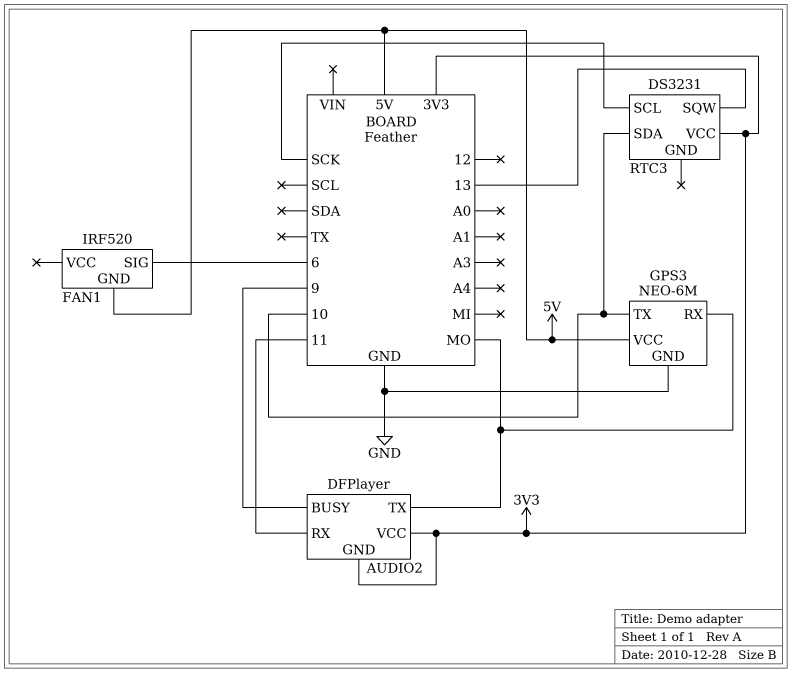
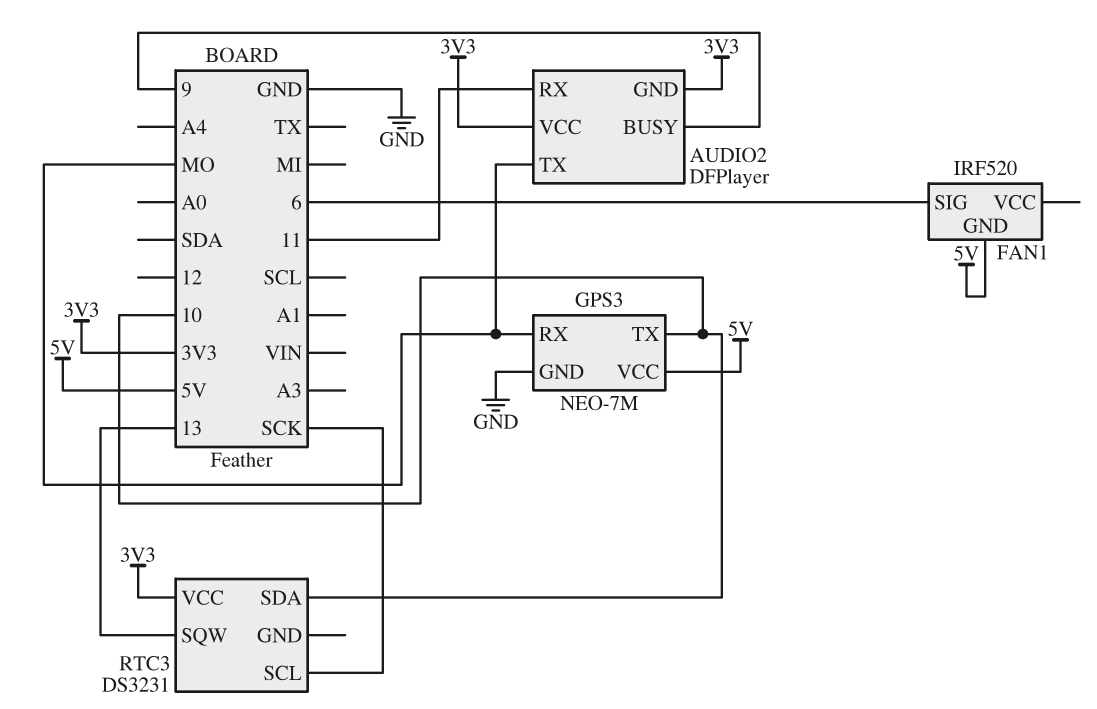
GPS3: NEO-6M -> NEO-7M

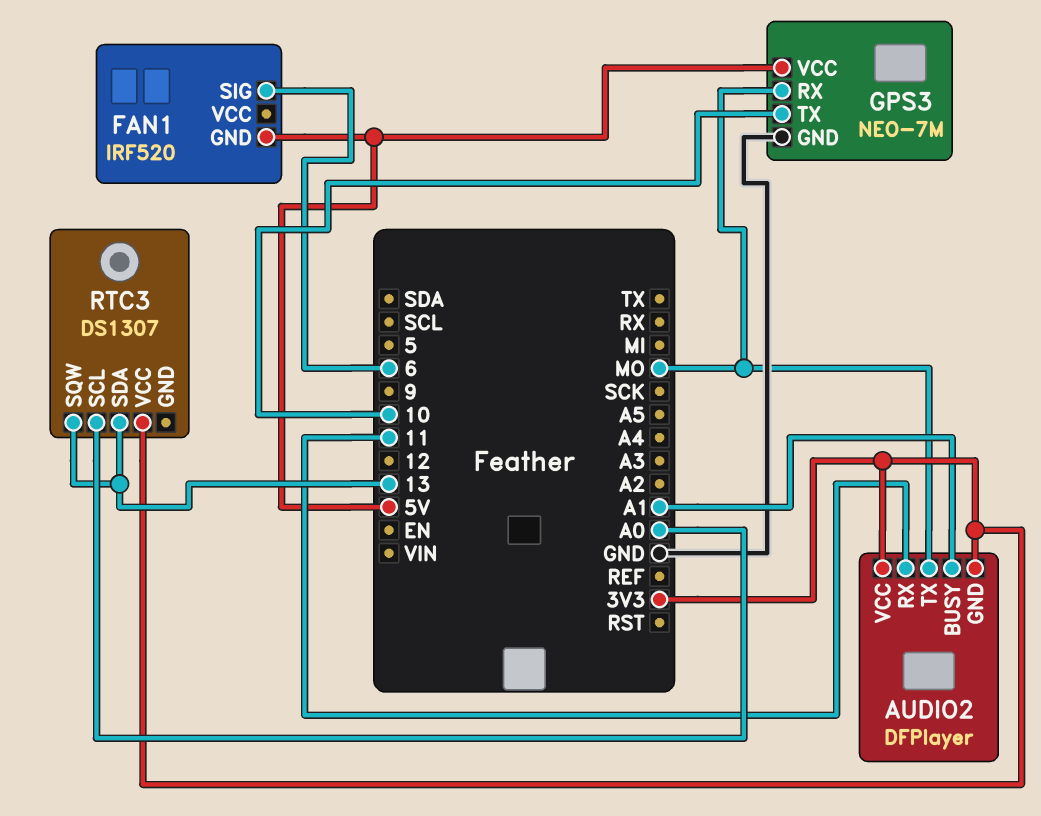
AUDIO2 pin BUSY: 9 -> A1
RTC3: DS3231 -> DS1307
RTC3 pin SCL: SCK -> A0
RTC3 pin SDA: 10 -> 13

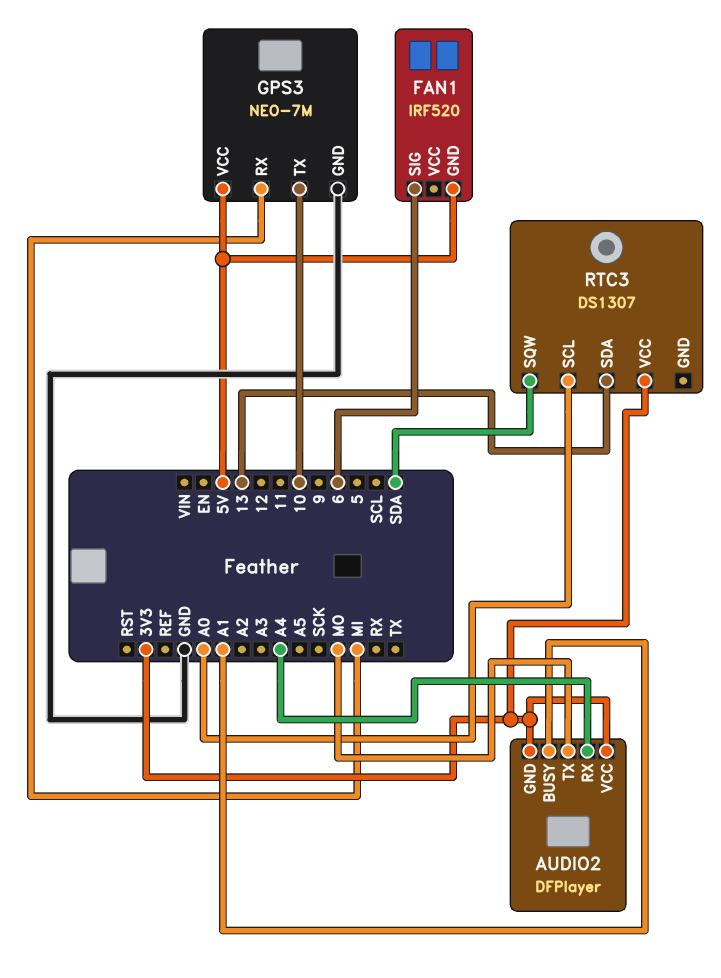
AUDIO2 pin RX: 11 -> A4
GPS3 pin RX: MO -> MI
RTC3 pin SQW: 13 -> SDA

